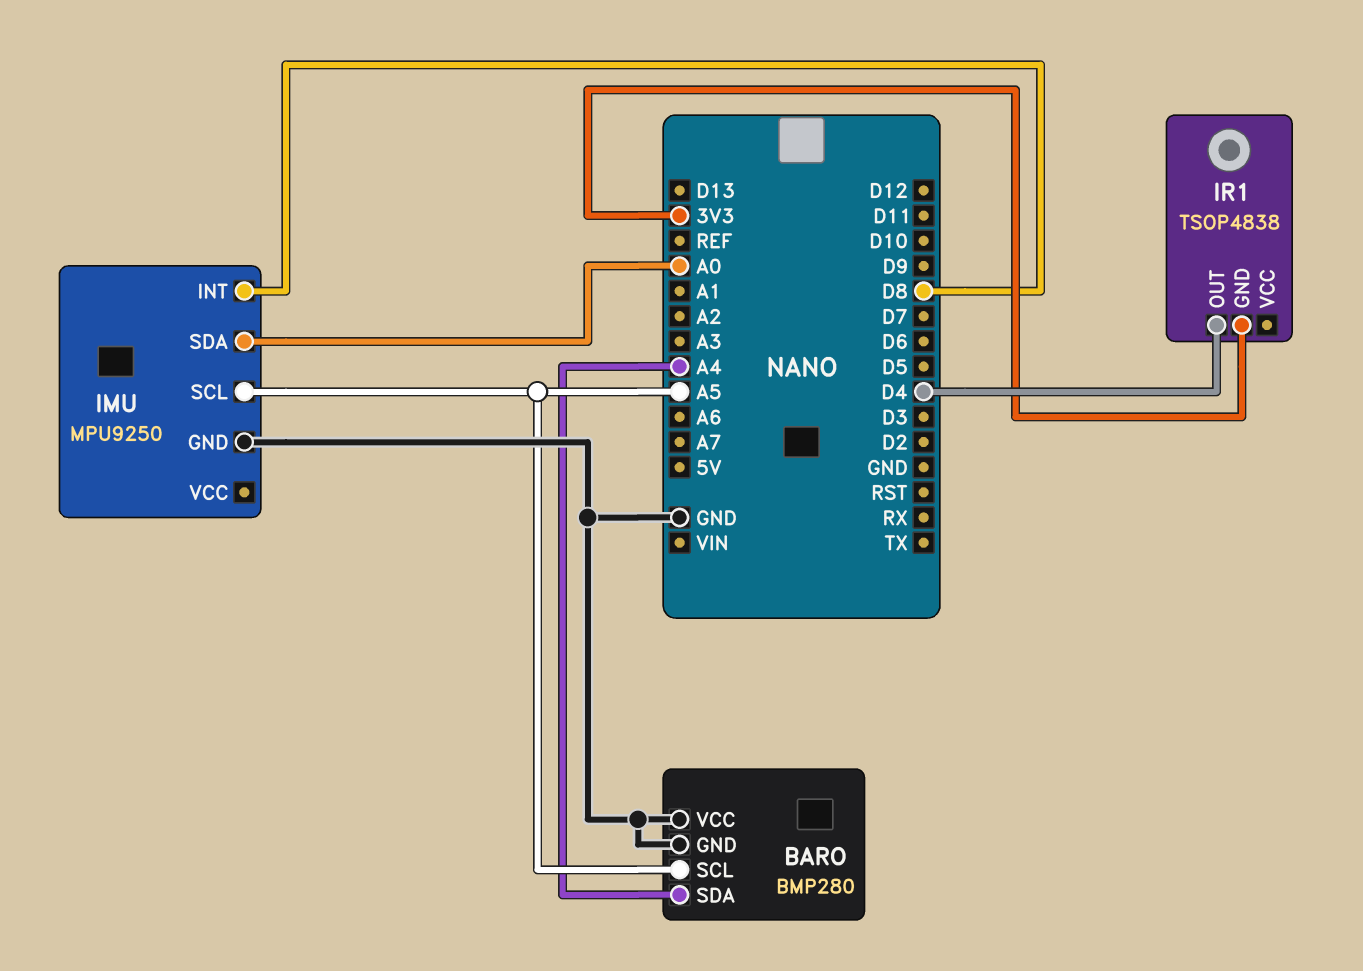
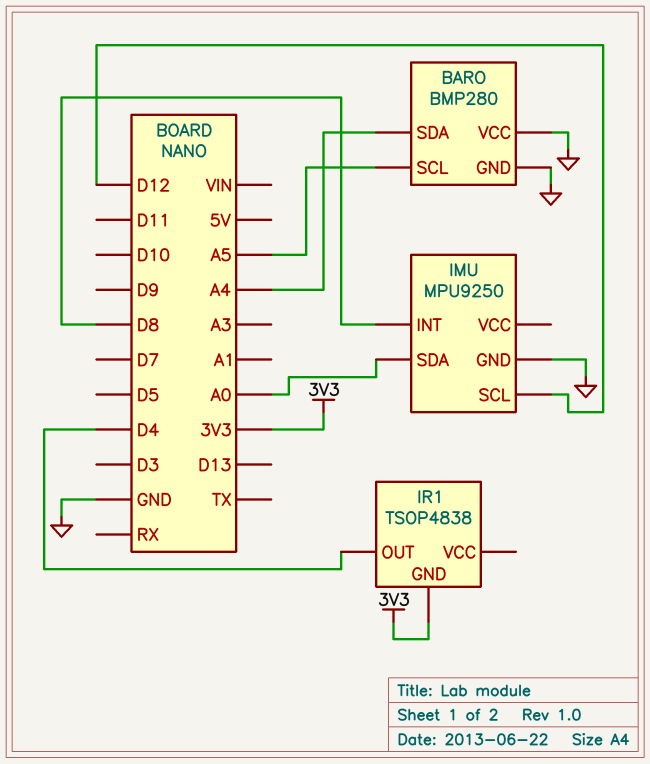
IMU pin SCL: A5 -> D12

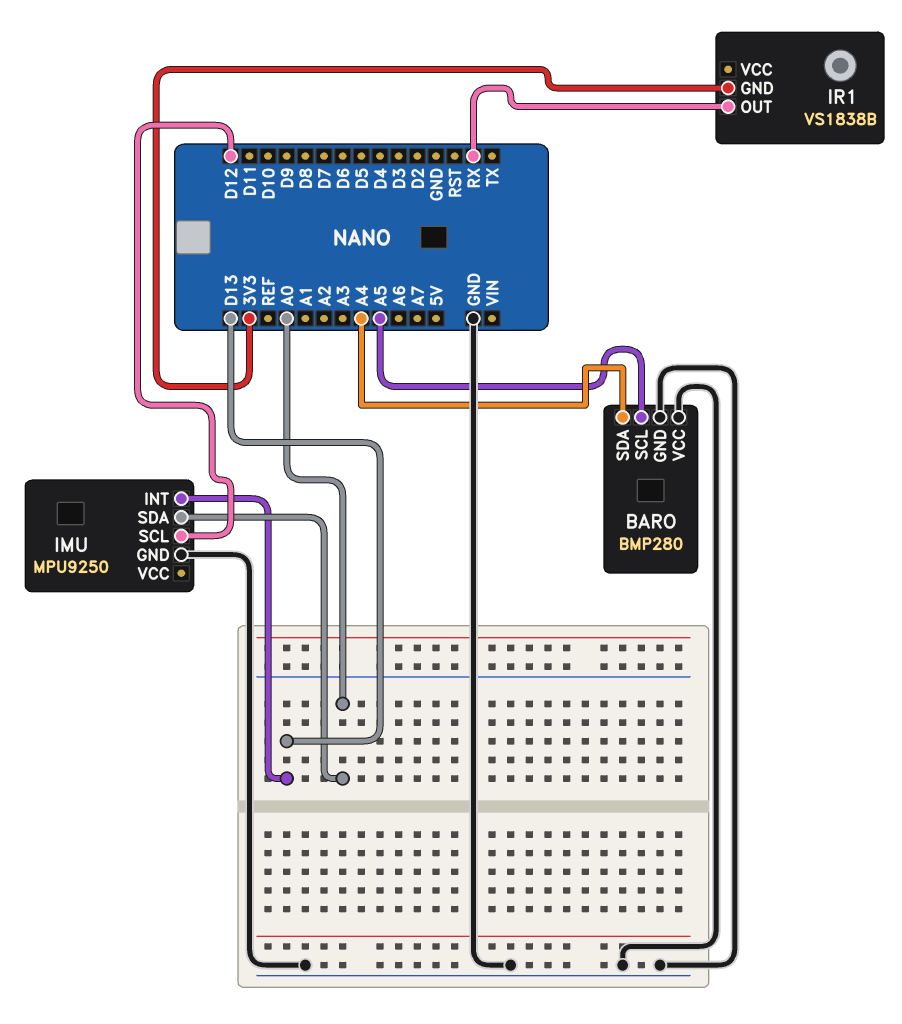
IMU pin INT: D8 -> D13
IR1: TSOP4838 -> VS1838B
IR1 pin OUT: D4 -> RX

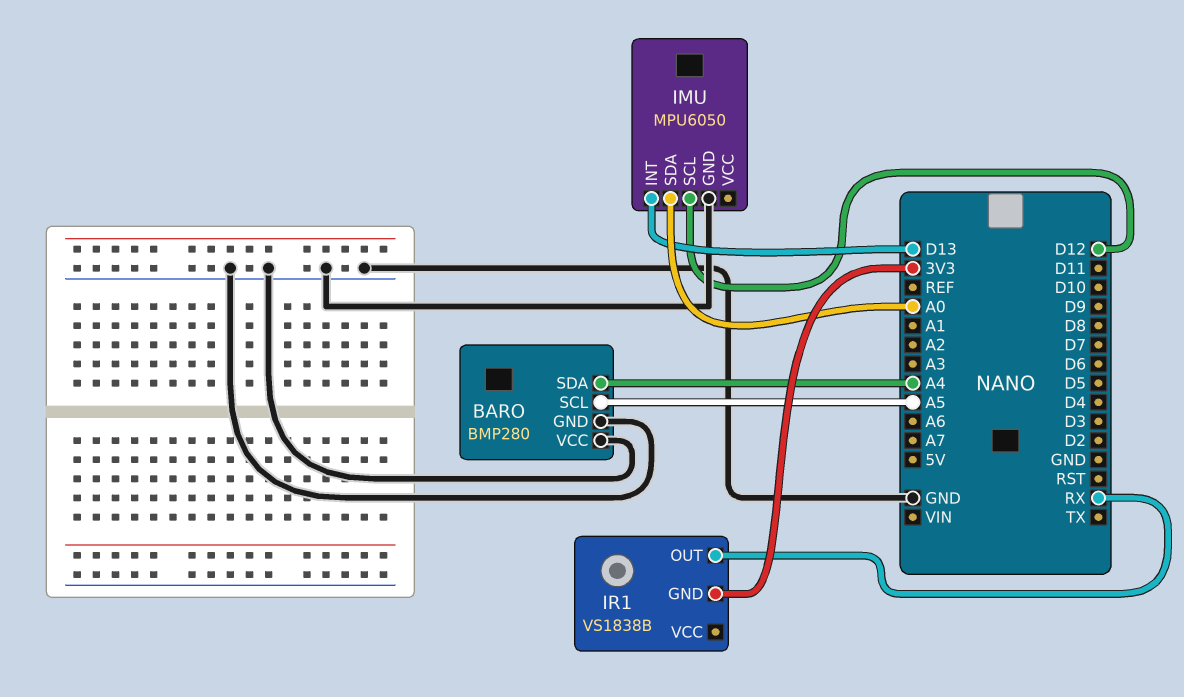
IMU: MPU9250 -> MPU6050

